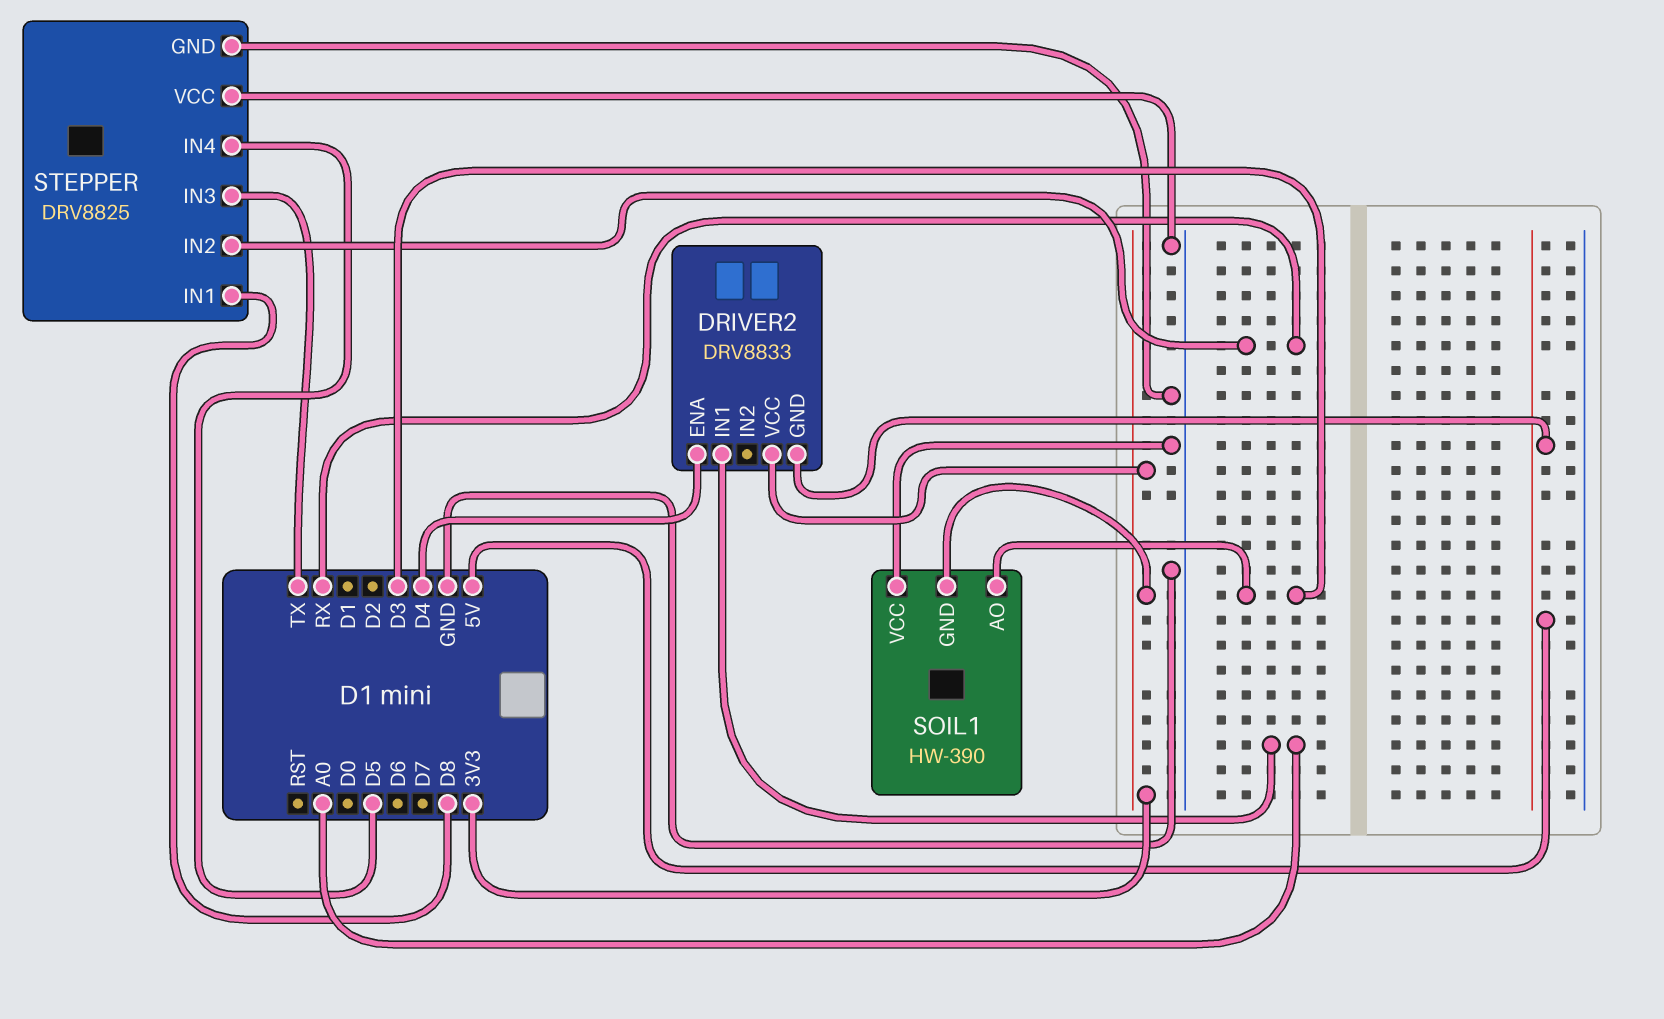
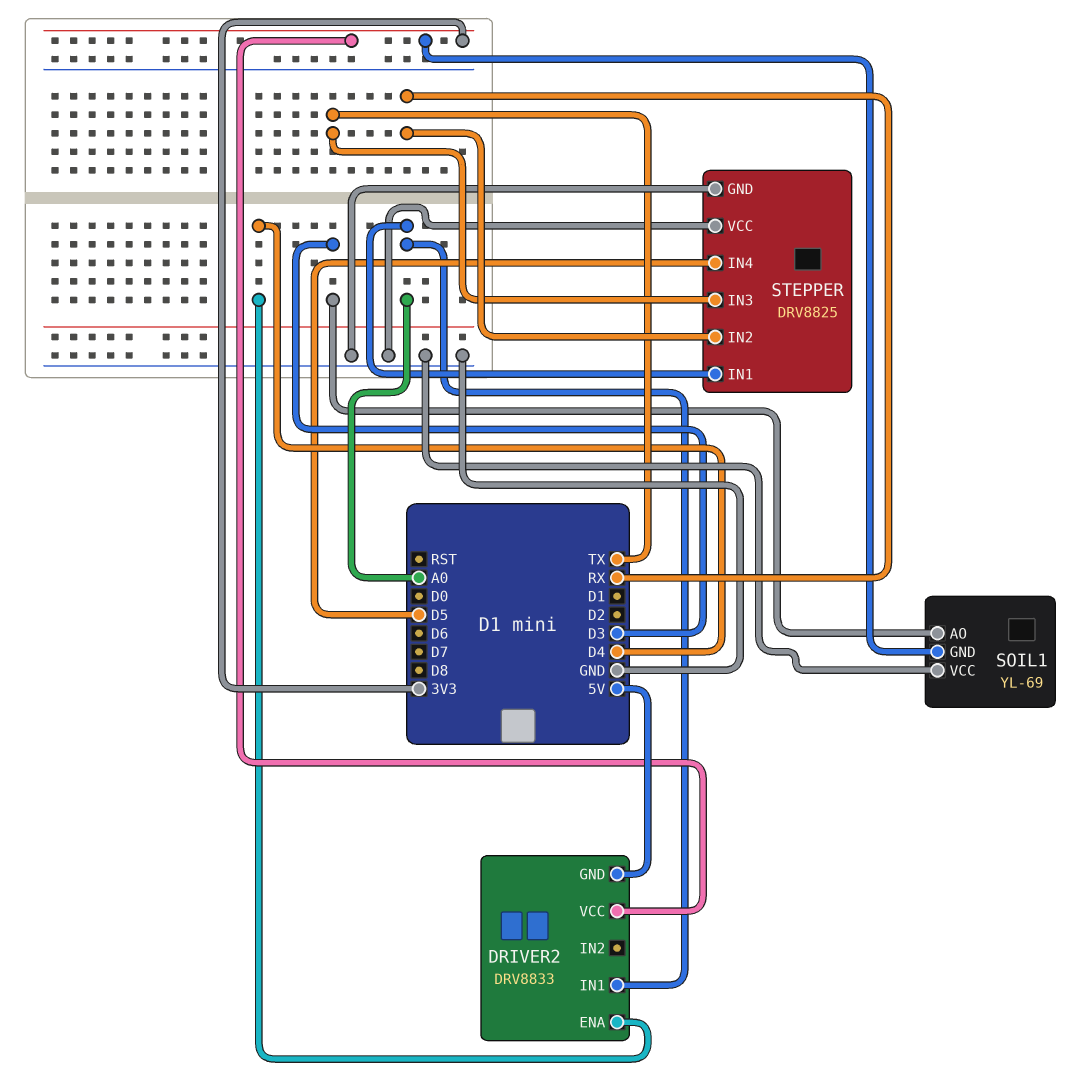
SOIL1: HW-390 -> YL-69
STEPPER pin IN1: D8 -> A0

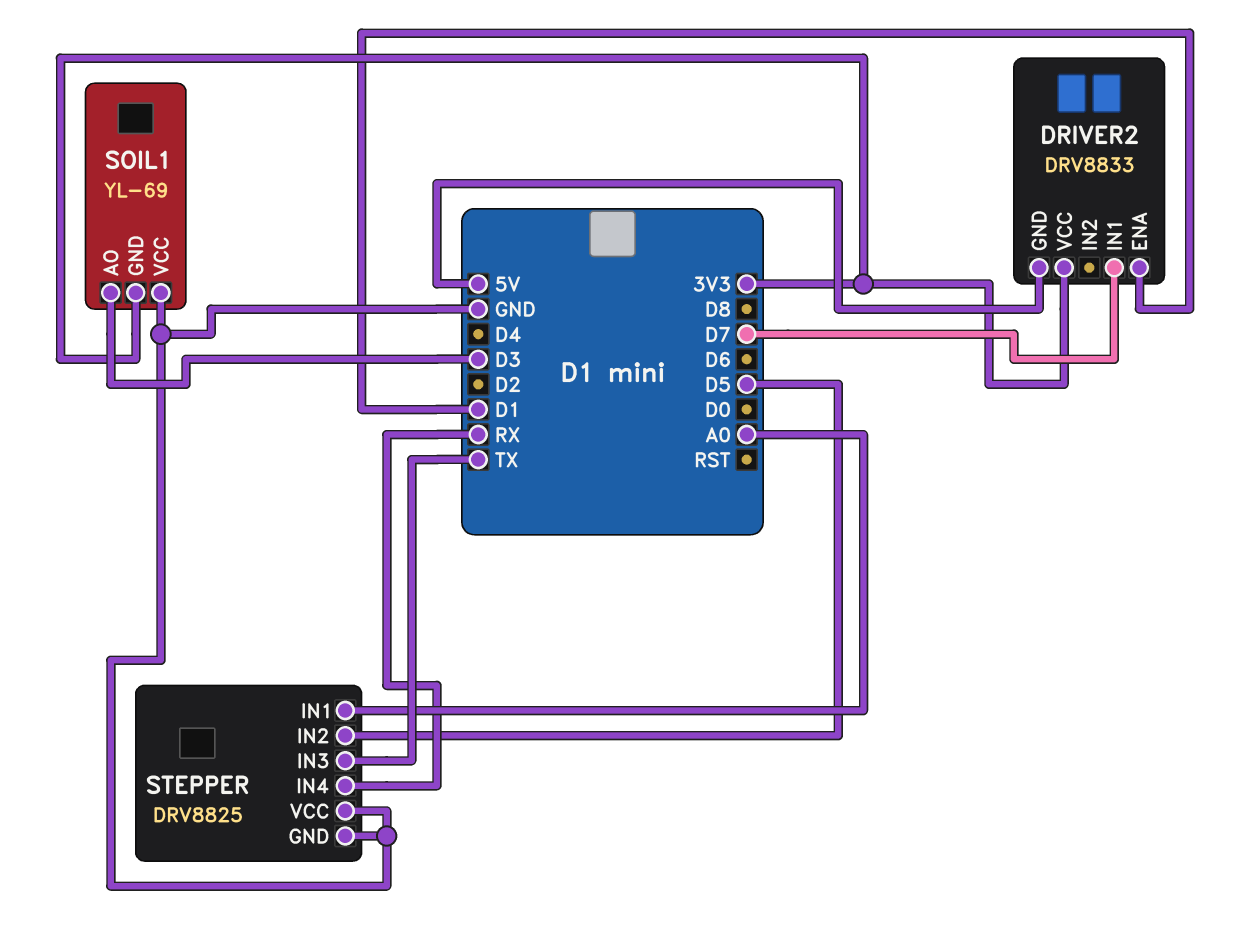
DRIVER2 pin ENA: D4 -> D1
DRIVER2 pin IN1: A0 -> D7
STEPPER pin IN2: RX -> D5
STEPPER pin IN4: D5 -> RX

